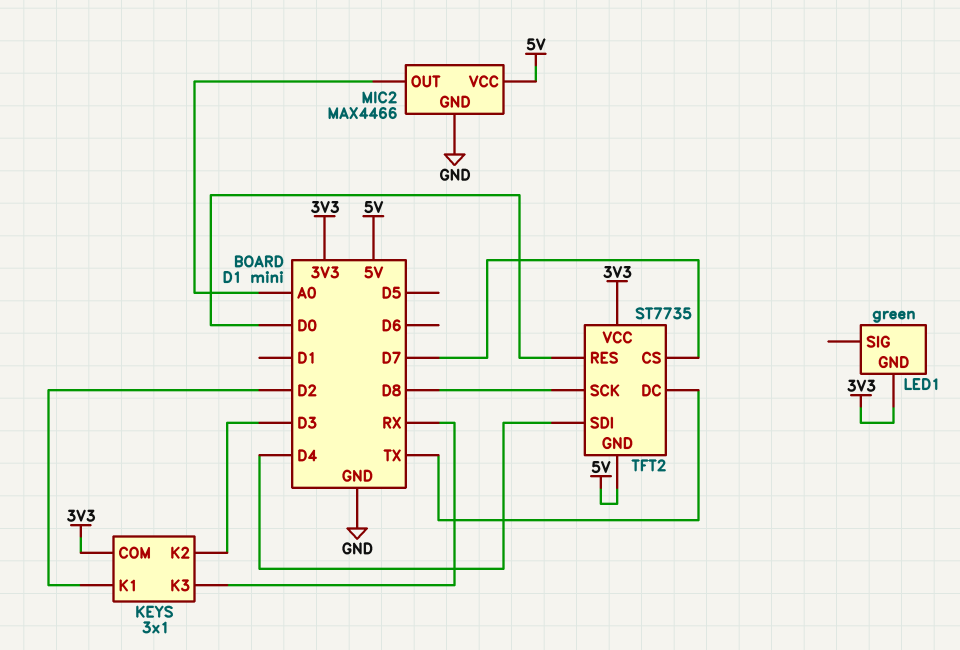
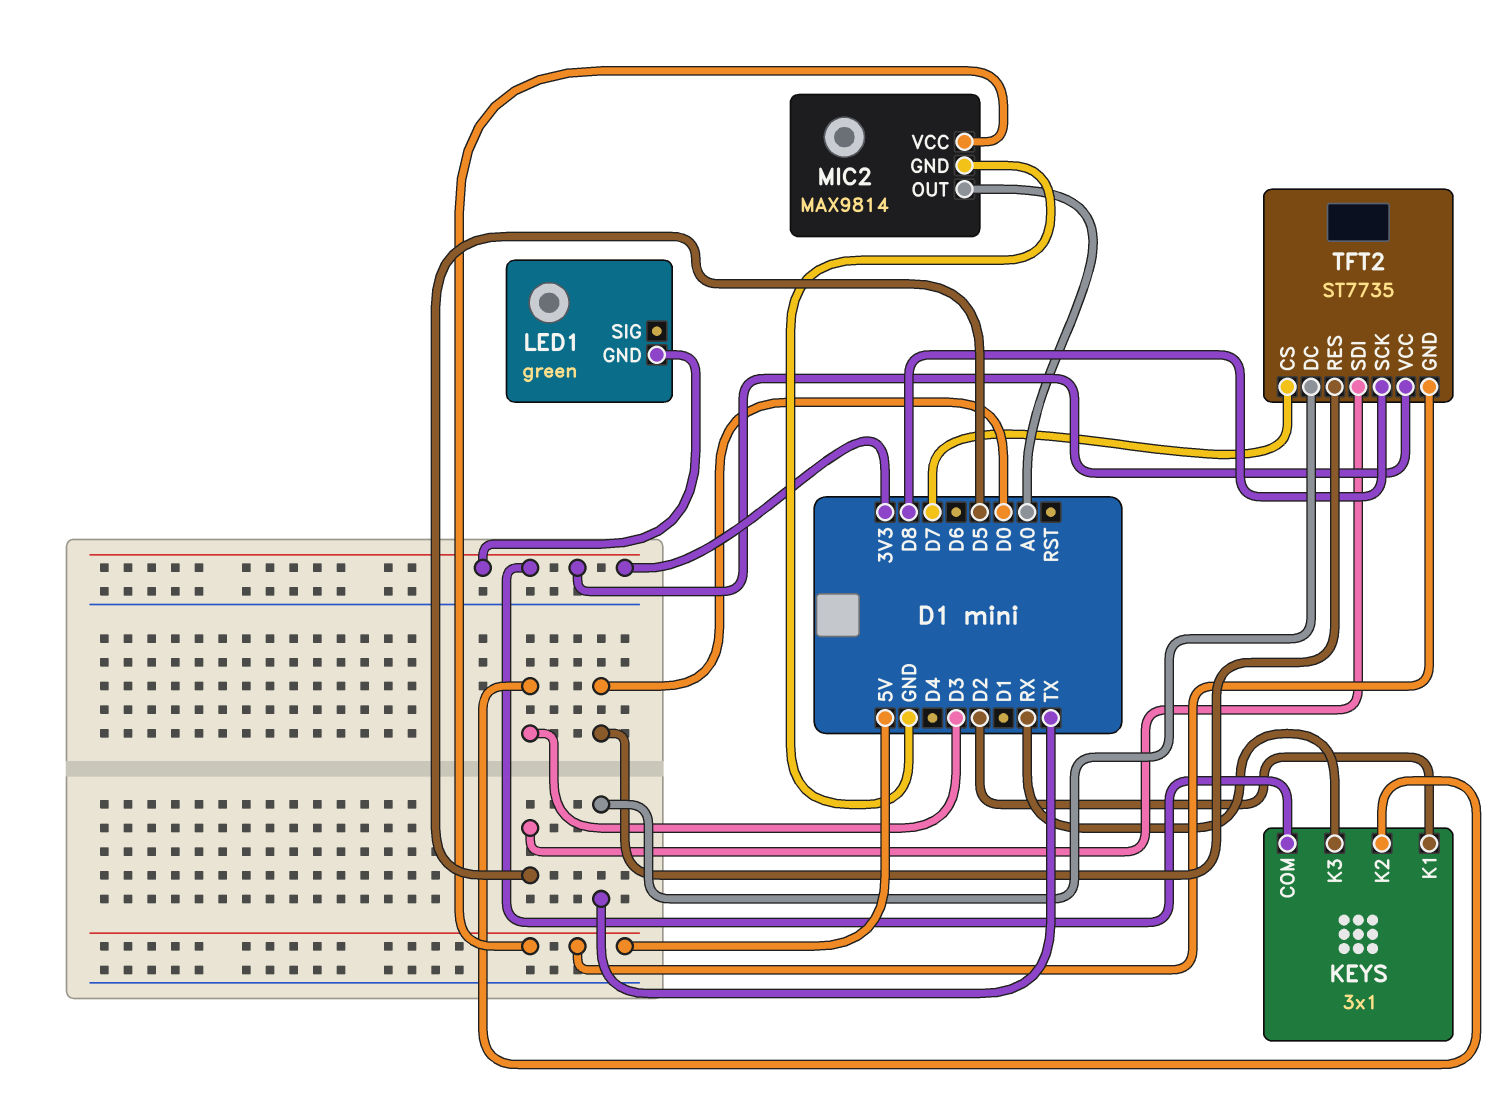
MIC2: MAX4466 -> MAX9814
TFT2 pin SDI: D4 -> D5

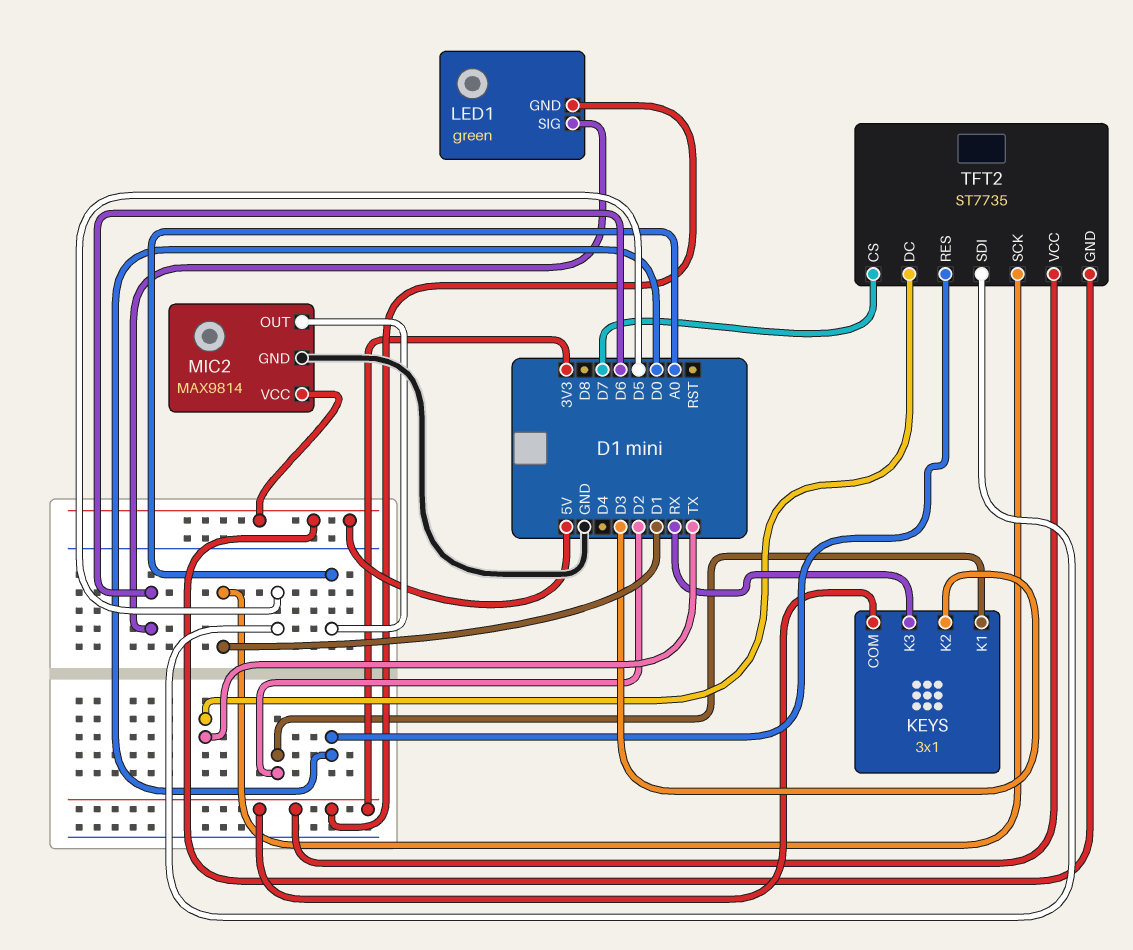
LED1 pin SIG: none -> D6
TFT2 pin SCK: D8 -> D1

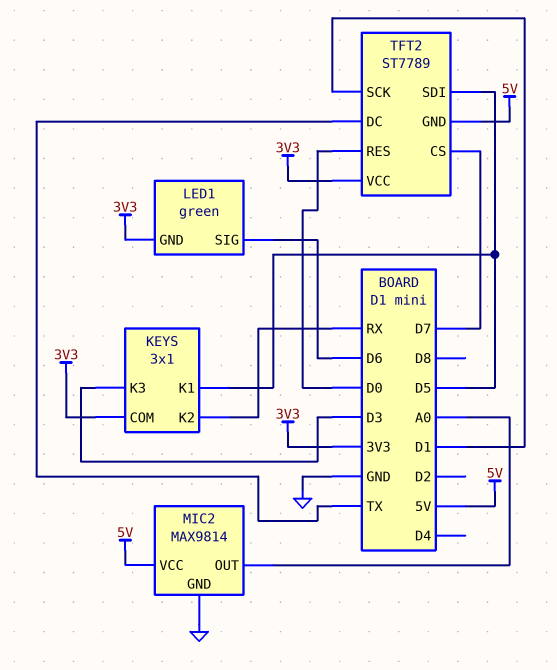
KEYS pin K1: D2 -> D5
KEYS pin K2: D3 -> RX
KEYS pin K3: RX -> D3
TFT2: ST7735 -> ST7789

